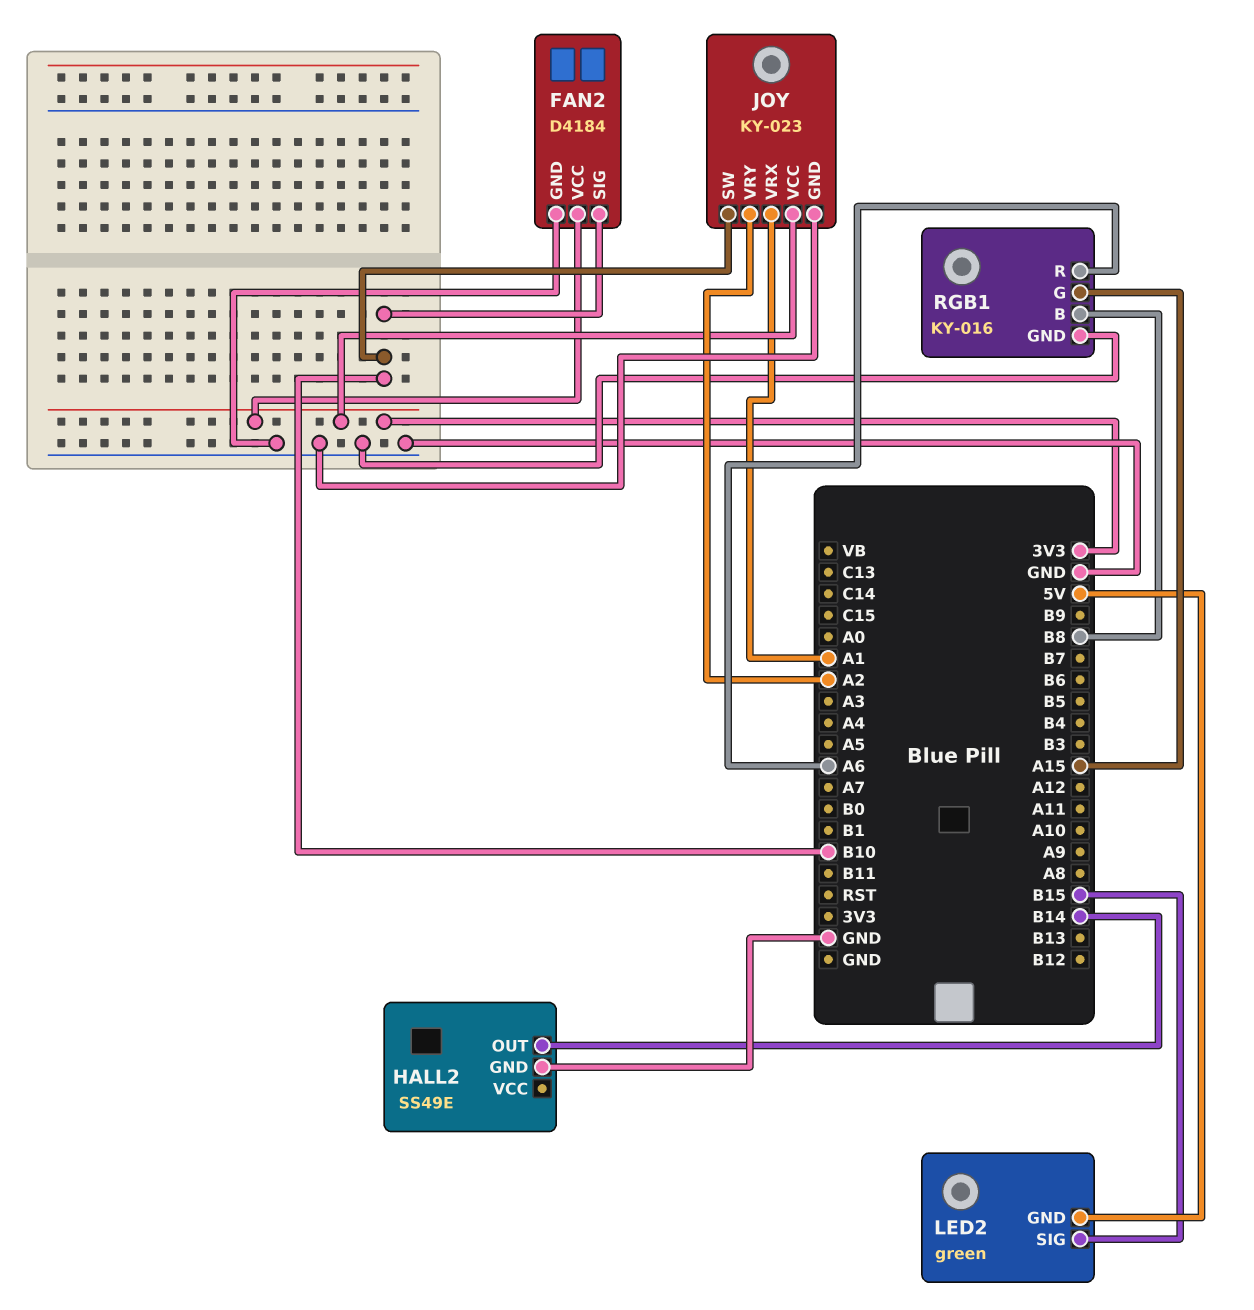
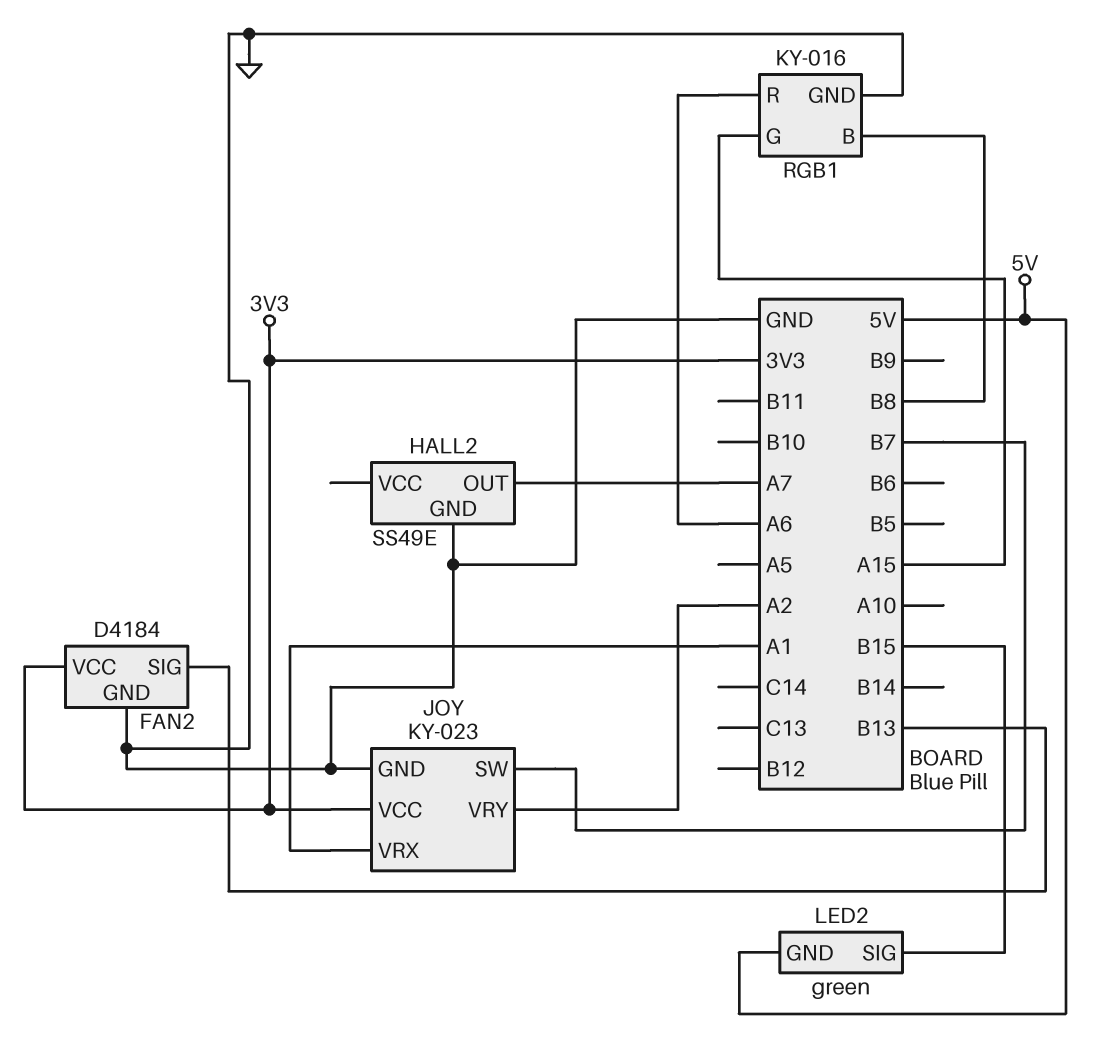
FAN2 pin SIG: B10 -> B13
HALL2 pin OUT: B14 -> A7
JOY pin SW: B10 -> B7

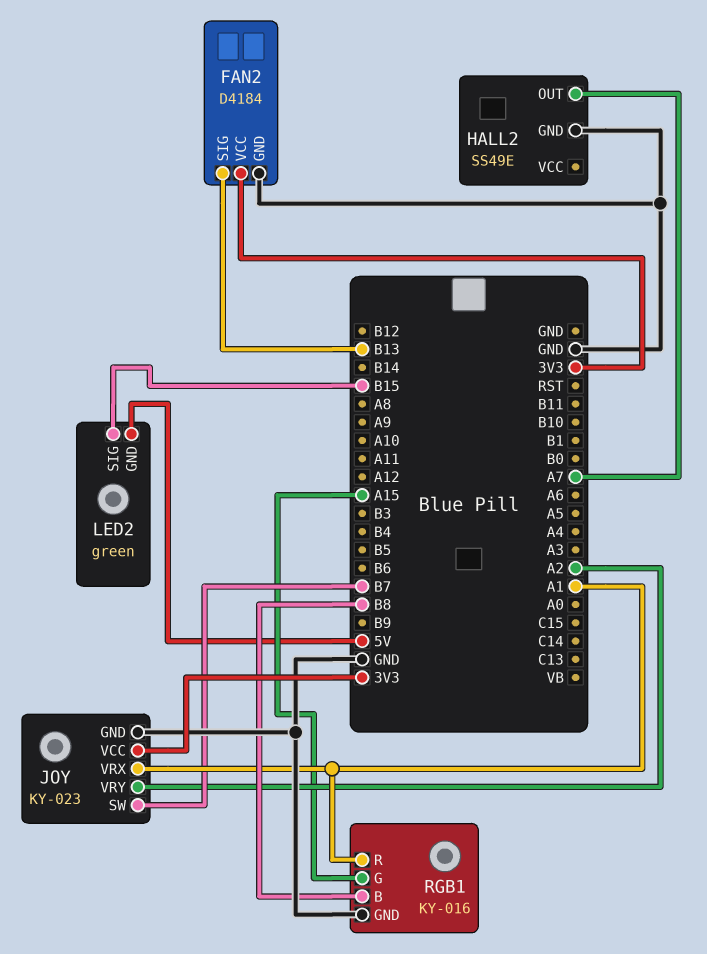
RGB1 pin R: A6 -> A1

